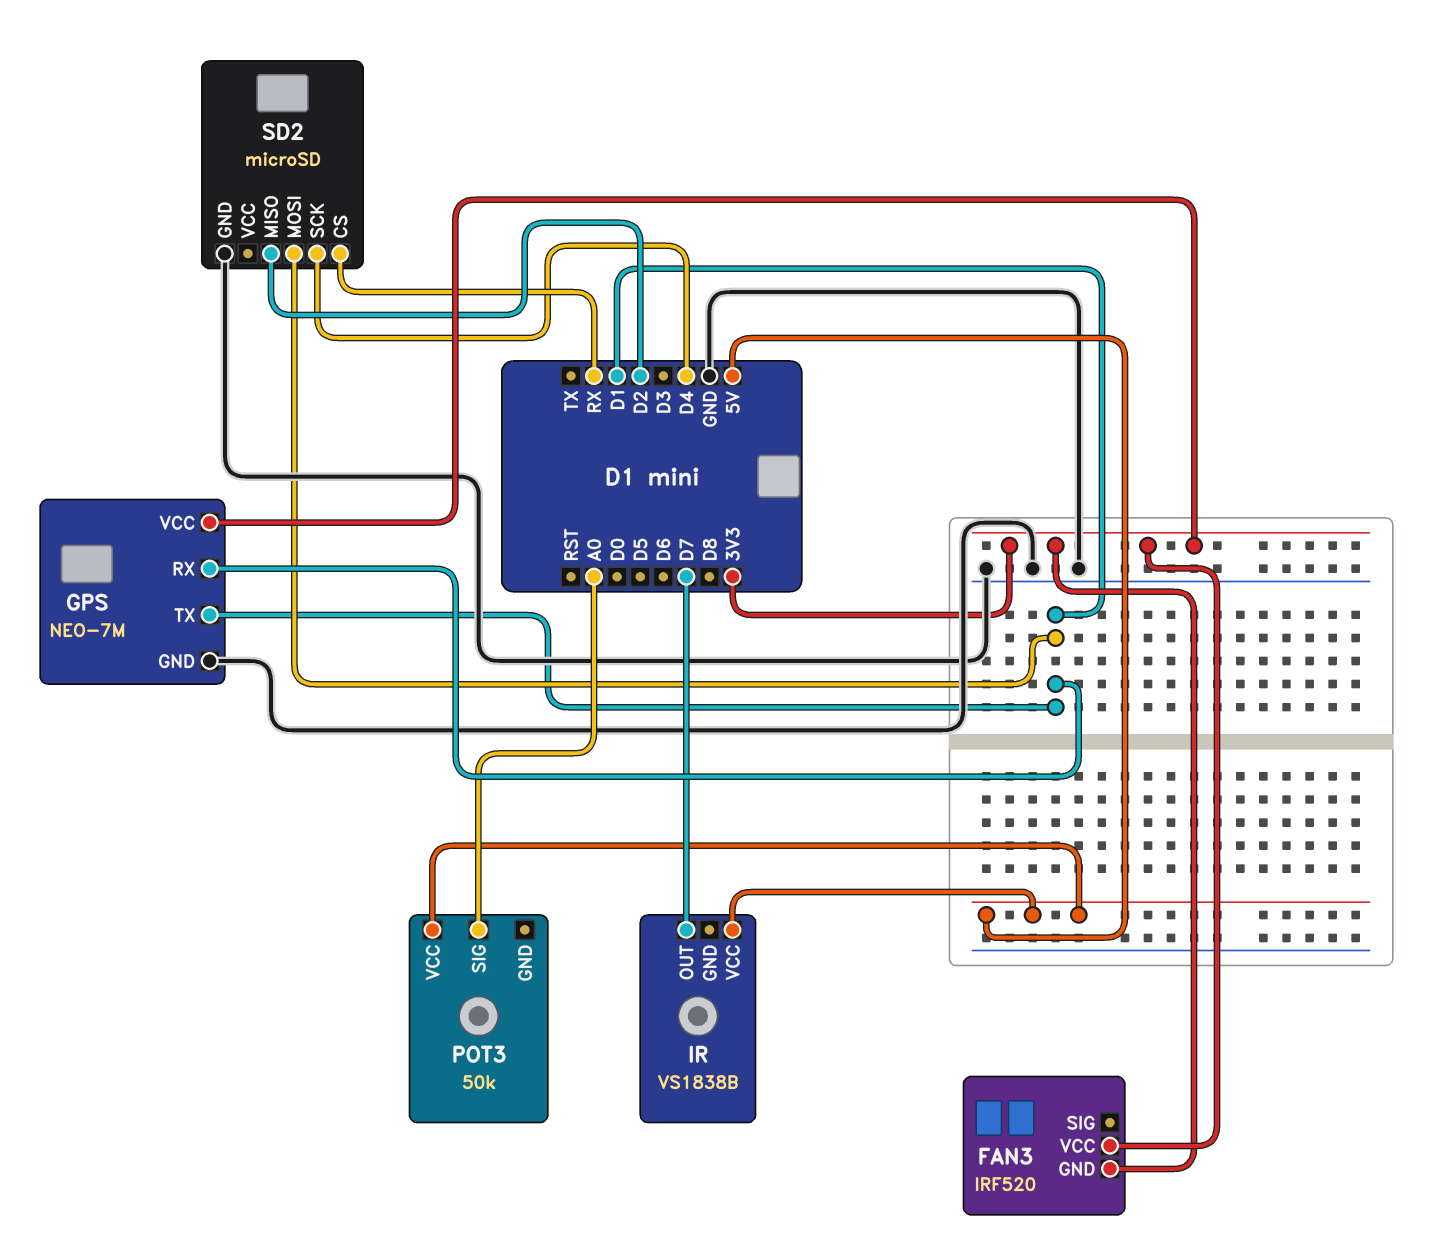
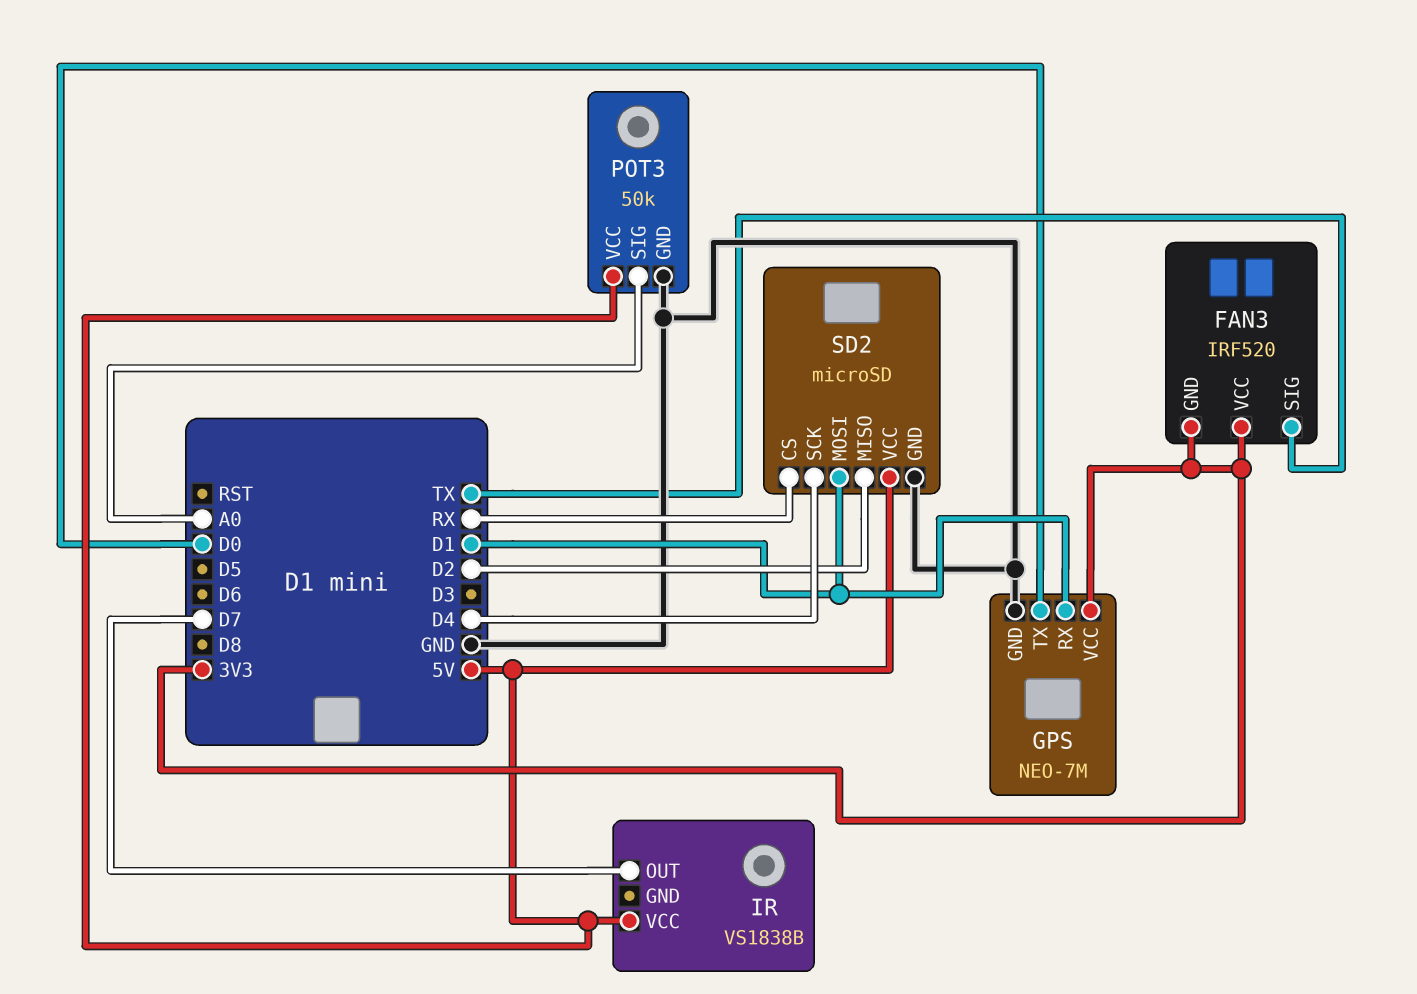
FAN3 pin SIG: none -> TX
GPS pin TX: D1 -> D0
POT3 pin GND: none -> GND
SD2 pin VCC: none -> 5V

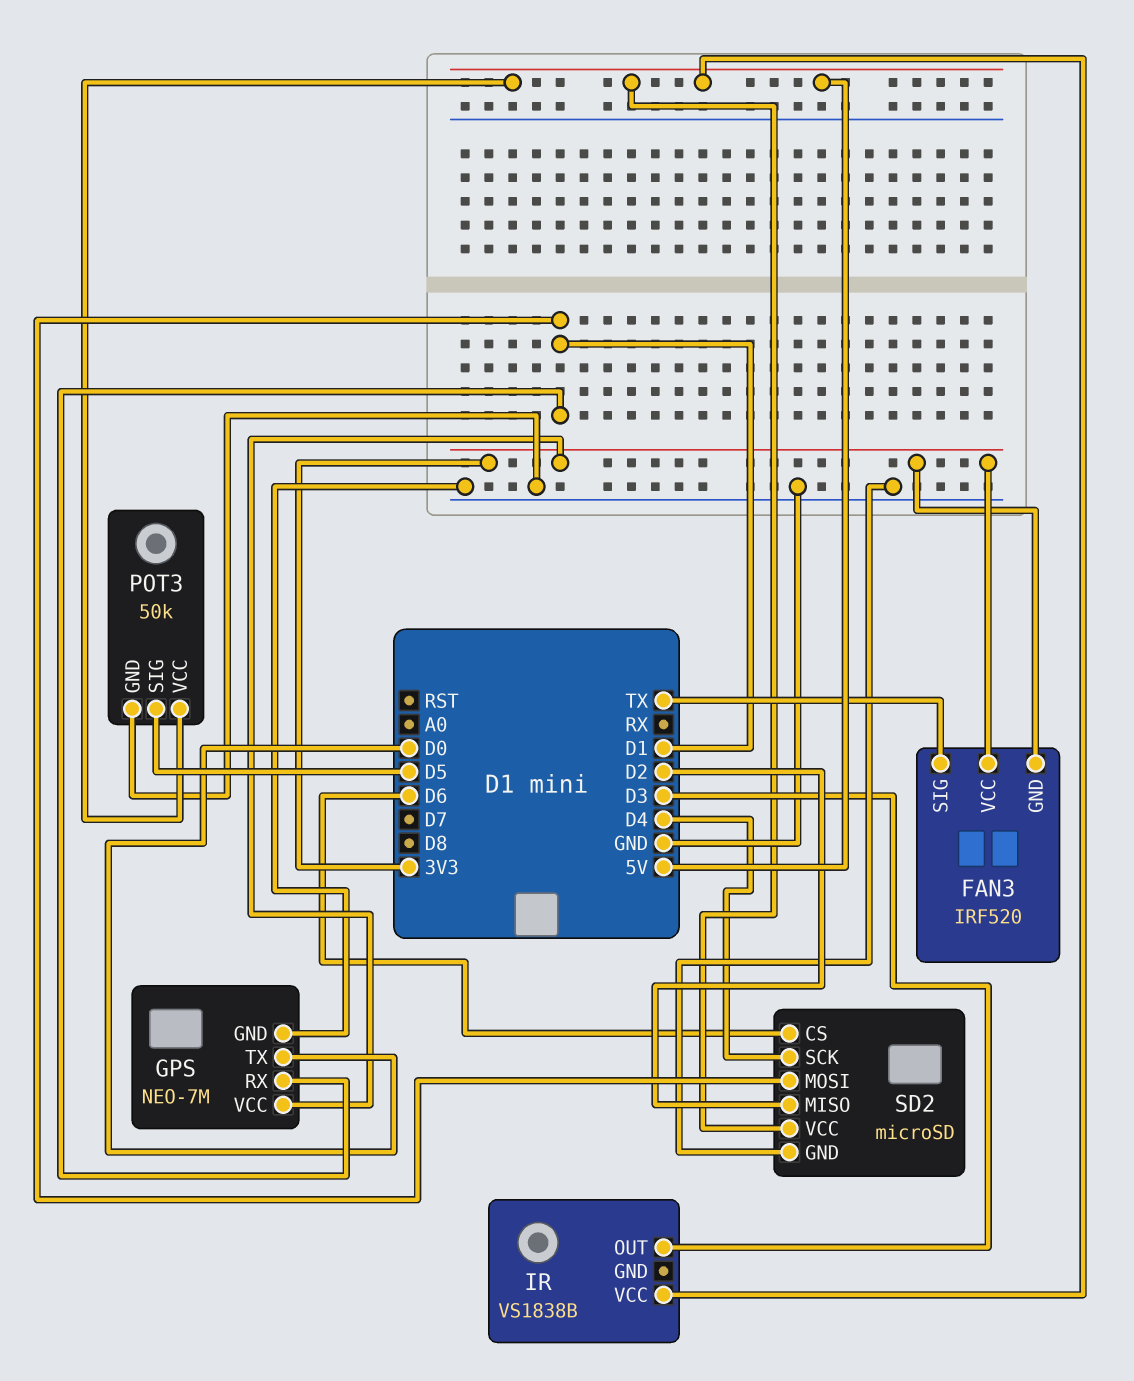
IR pin OUT: D7 -> D3
POT3 pin SIG: A0 -> D5
SD2 pin CS: RX -> D6

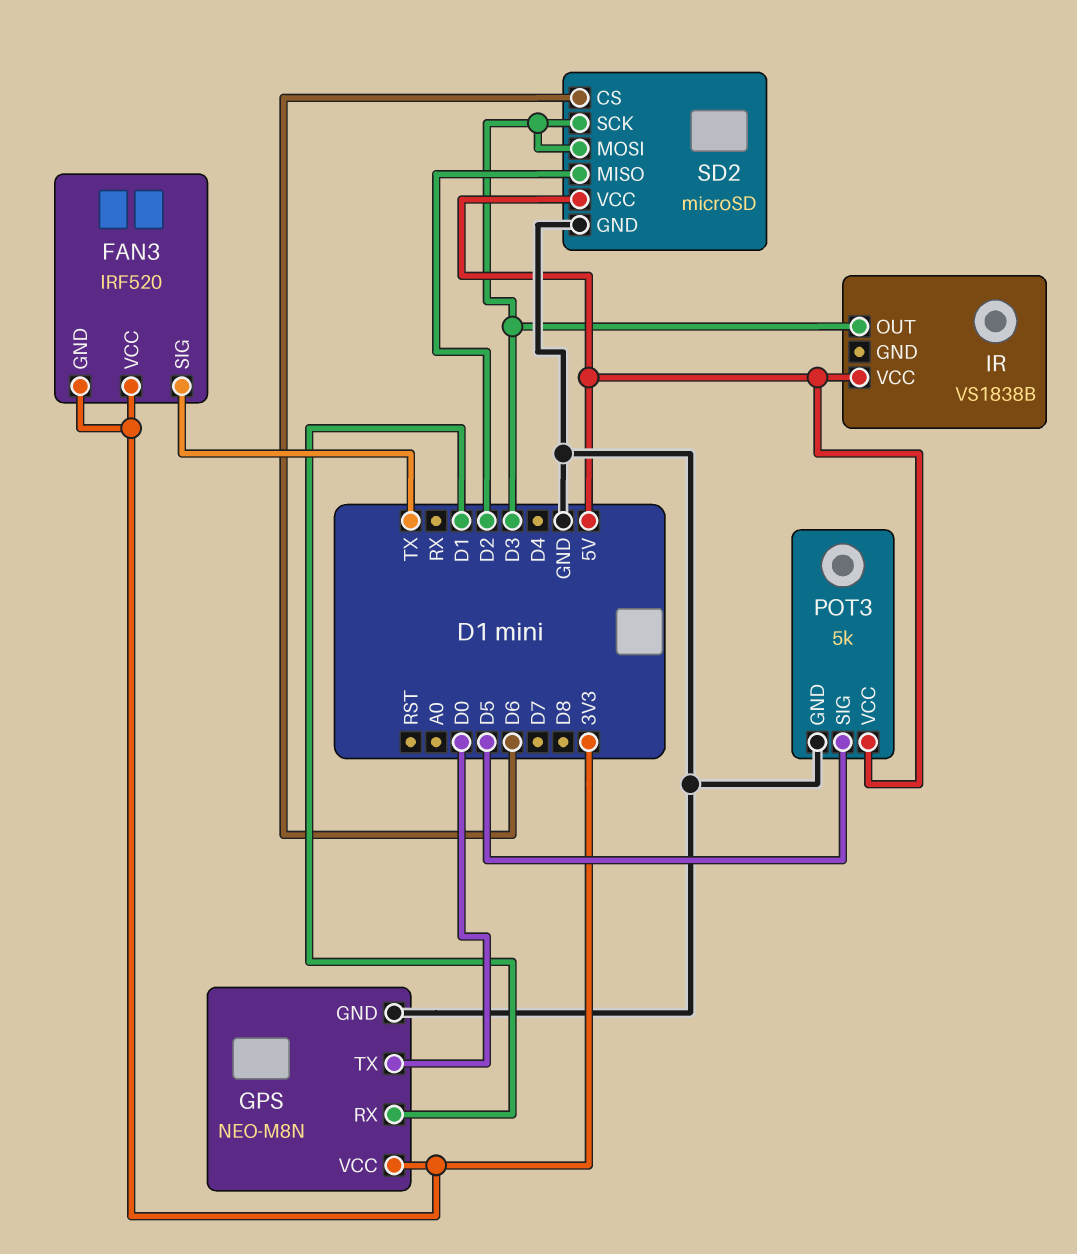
GPS: NEO-7M -> NEO-M8N
POT3: 50k -> 5k
SD2 pin MOSI: D1 -> D3
SD2 pin SCK: D4 -> D3

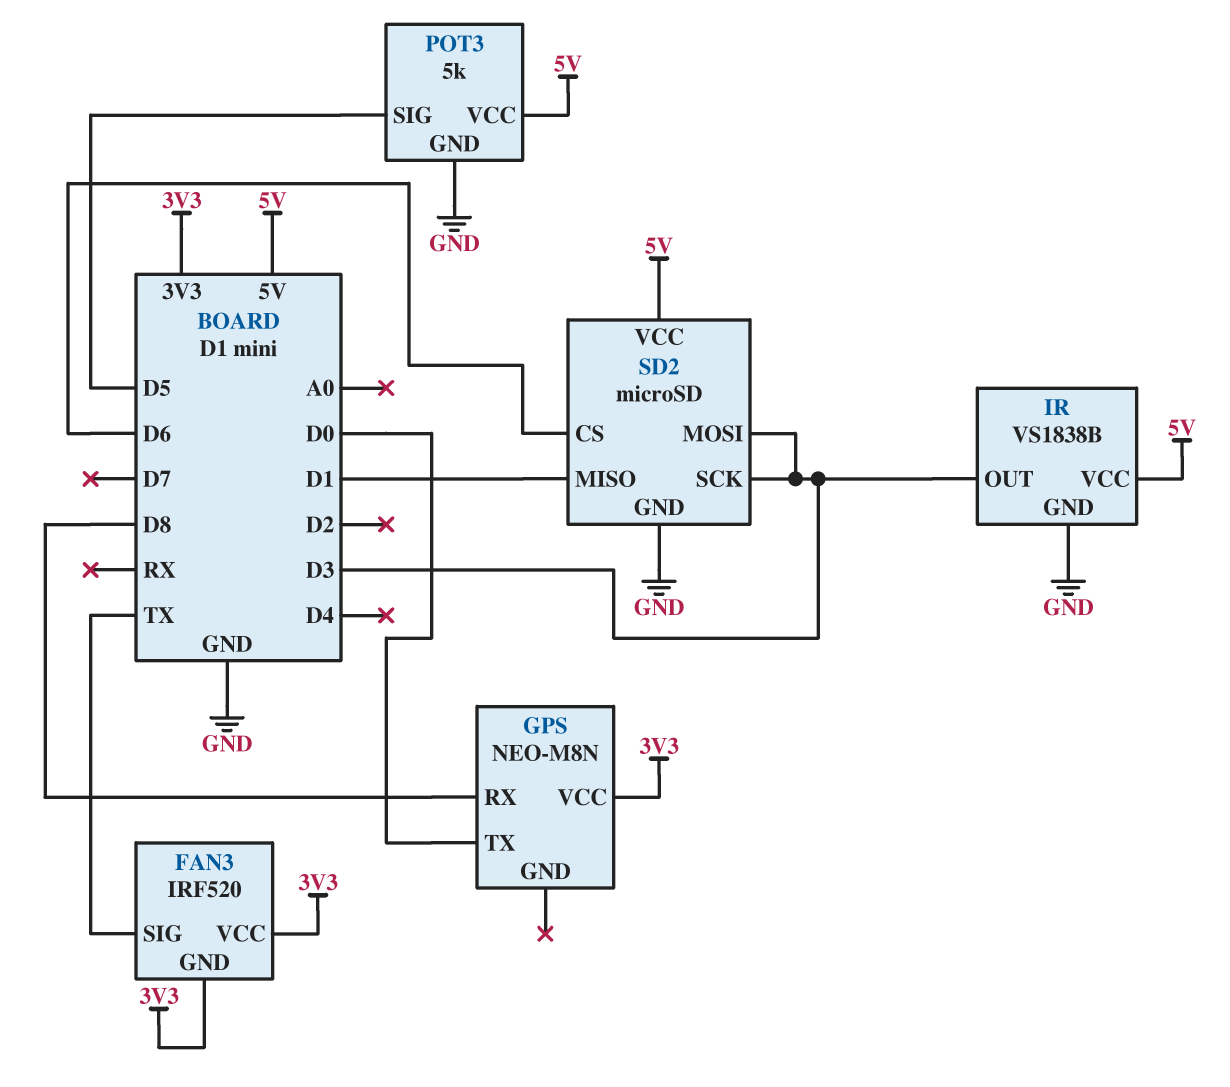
GPS pin GND: GND -> none
GPS pin RX: D1 -> D8
IR pin GND: none -> GND
SD2 pin MISO: D2 -> D1

